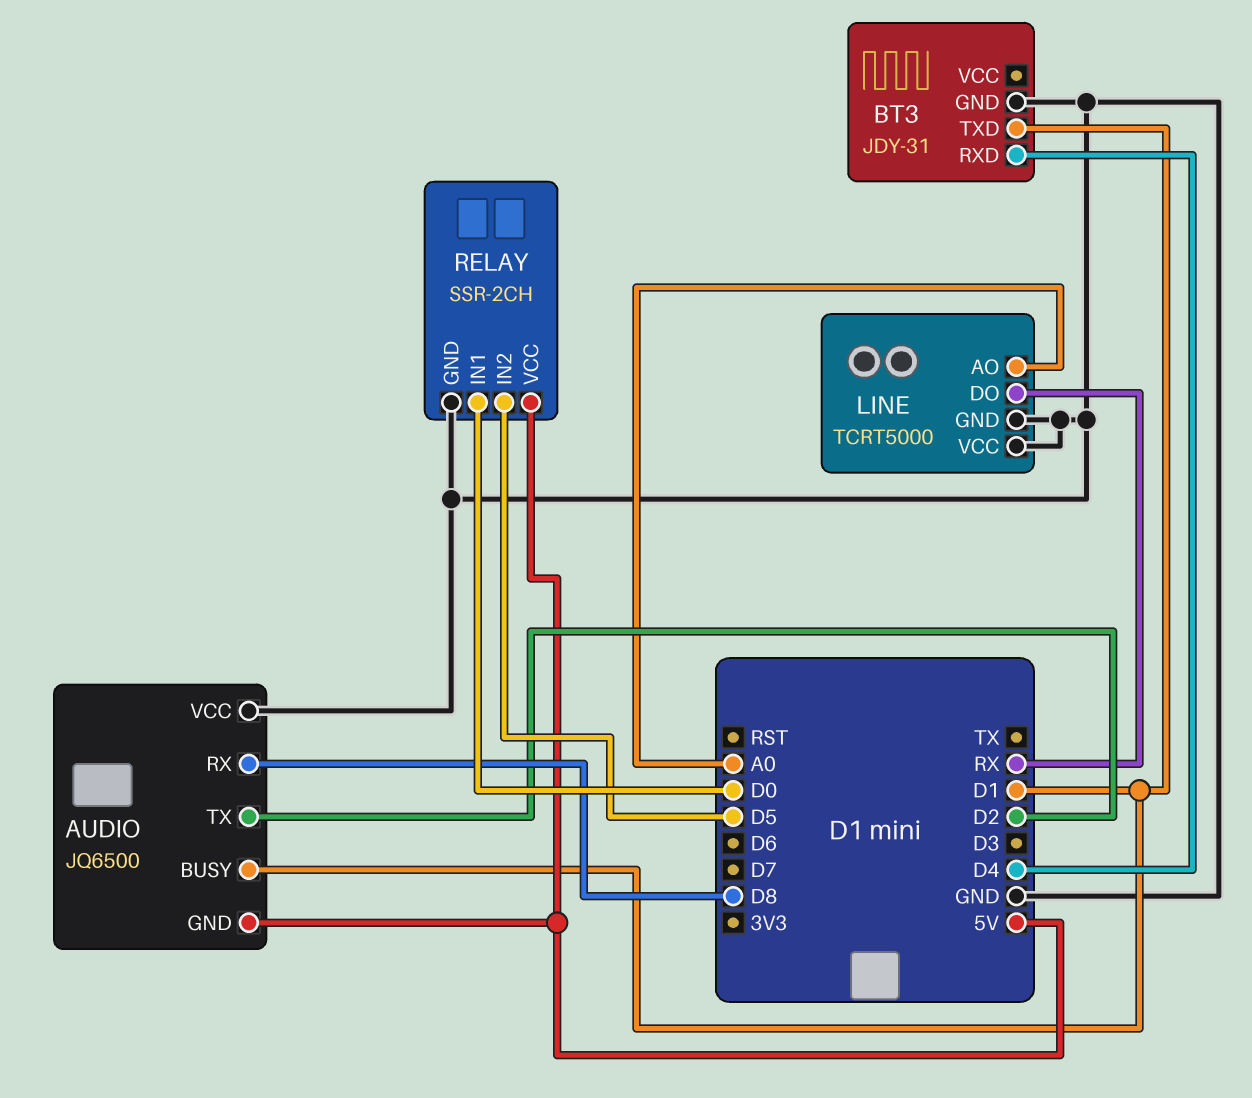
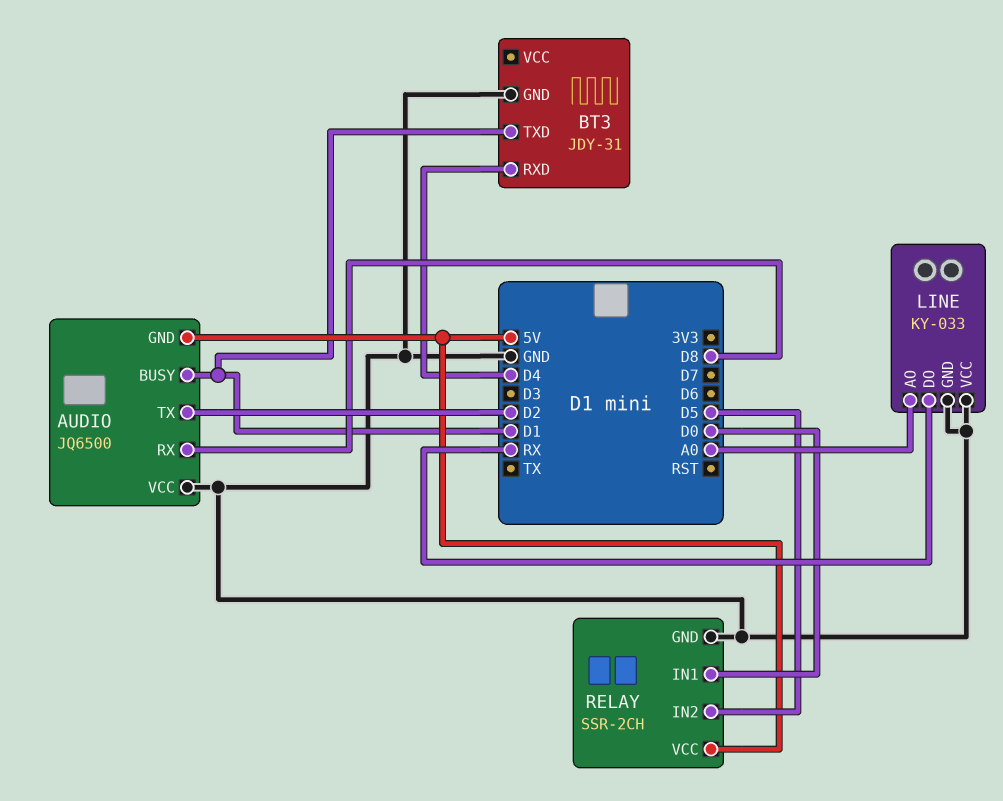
LINE: TCRT5000 -> KY-033

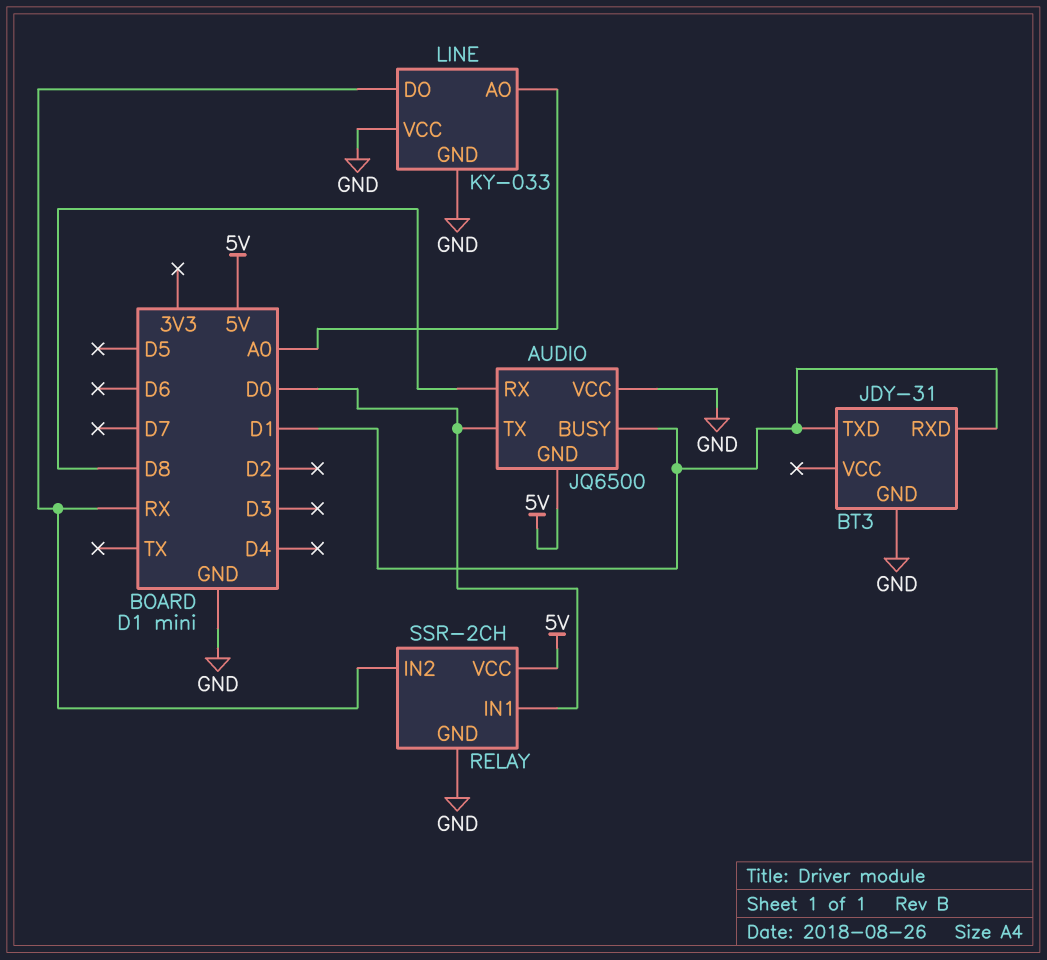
AUDIO pin TX: D2 -> D0
BT3 pin RXD: D4 -> D1
RELAY pin IN2: D5 -> RX

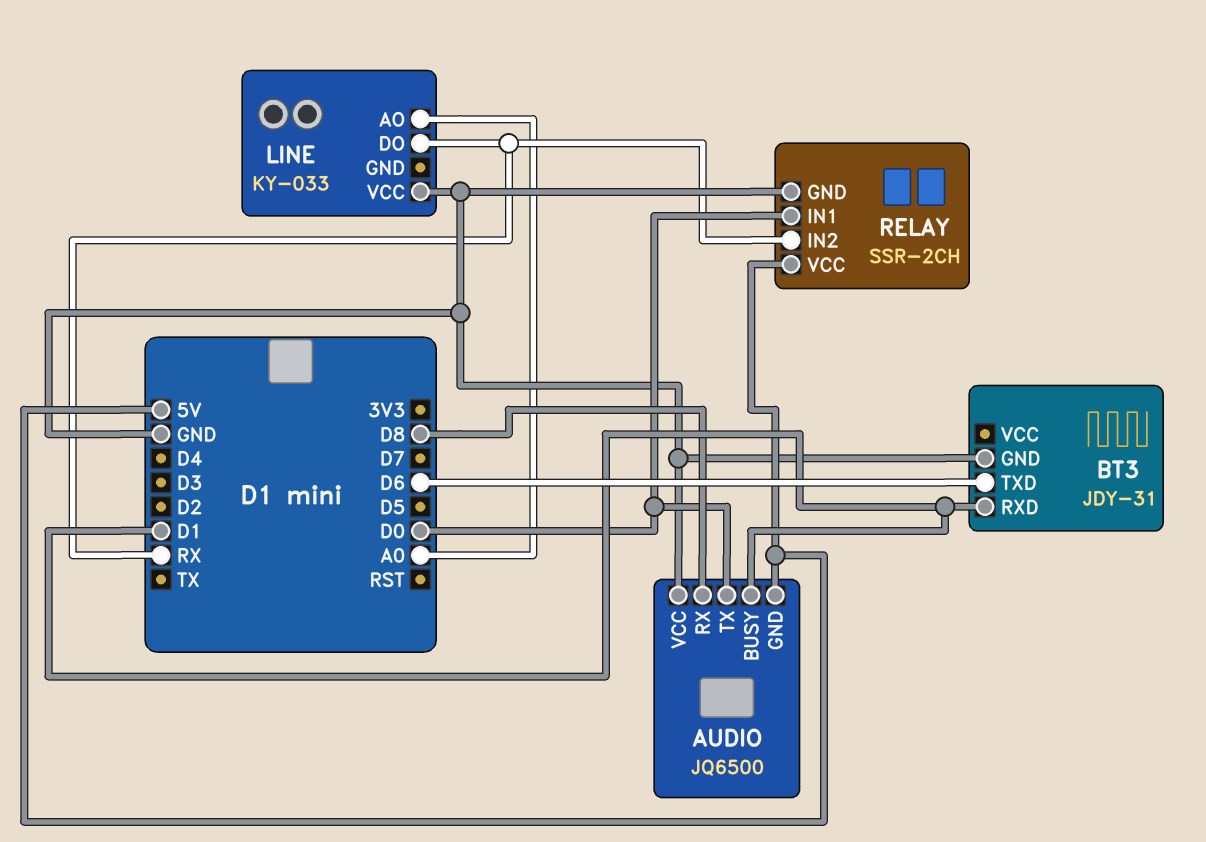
BT3 pin TXD: D1 -> D6
LINE pin GND: GND -> none

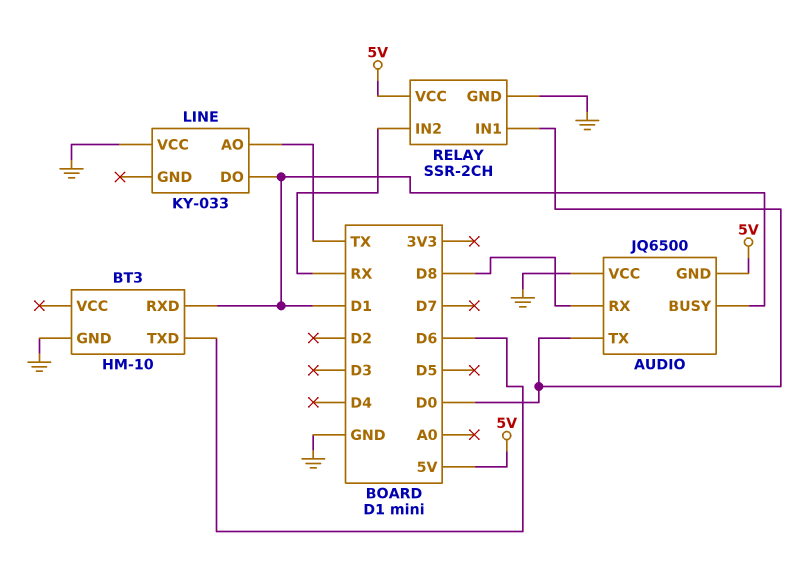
BT3: JDY-31 -> HM-10
LINE pin AO: A0 -> TX
LINE pin DO: RX -> D1

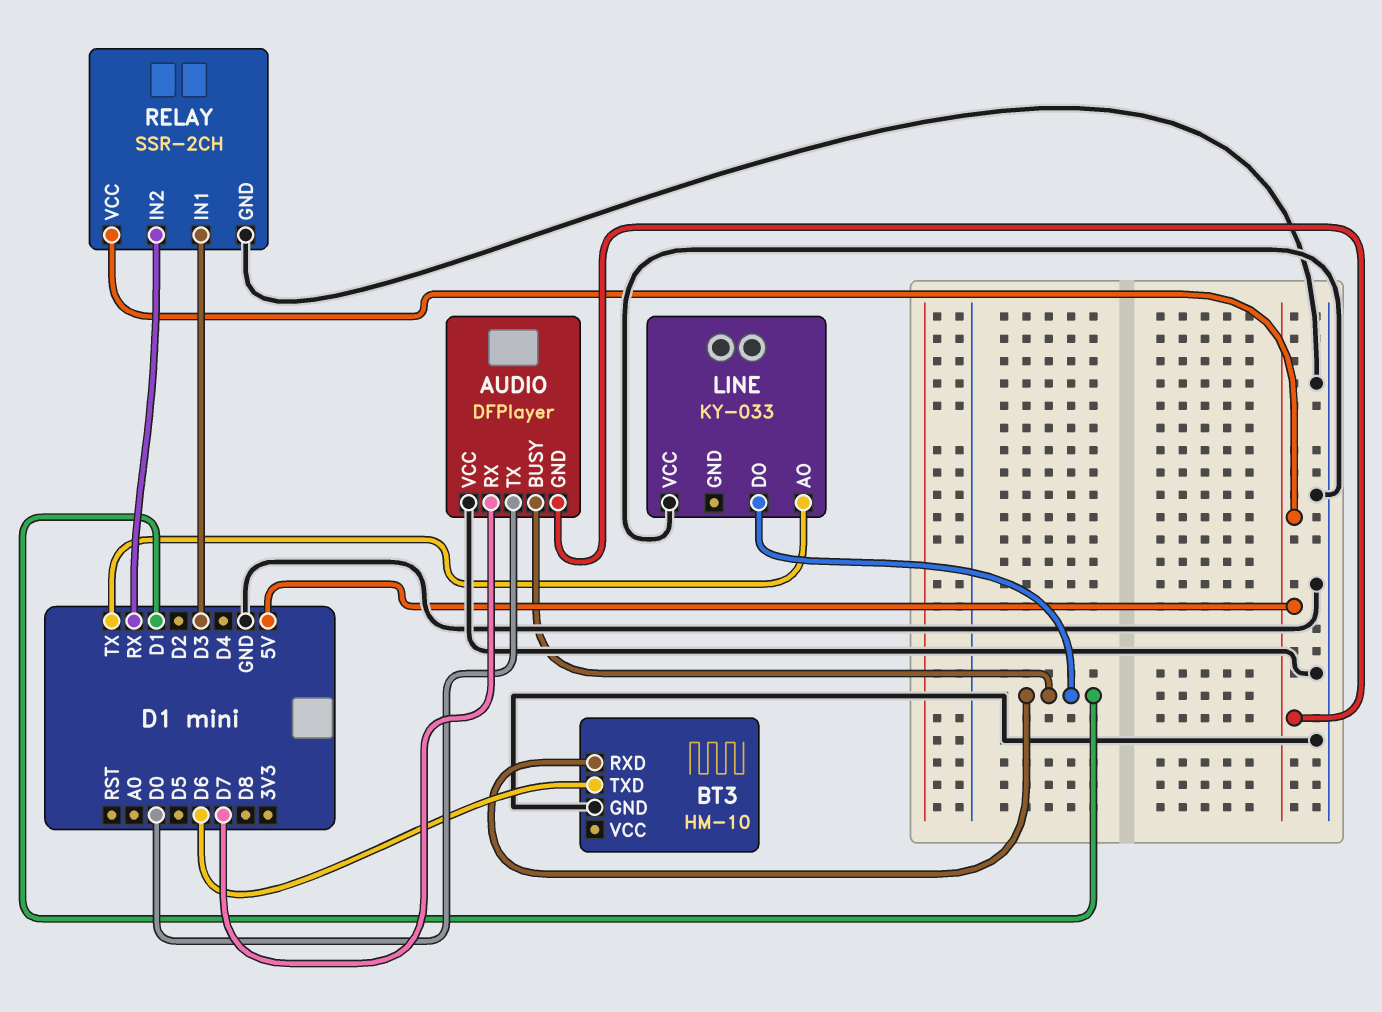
AUDIO: JQ6500 -> DFPlayer
AUDIO pin RX: D8 -> D7
RELAY pin IN1: D0 -> D3

